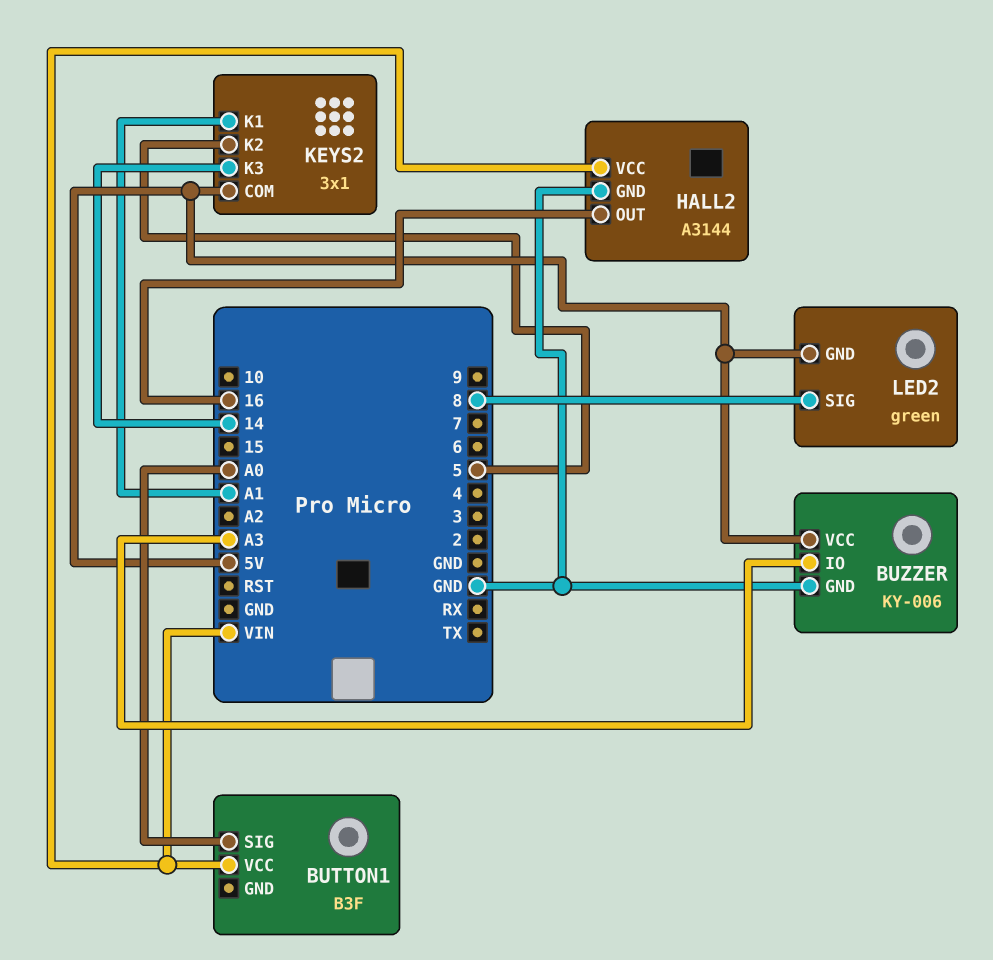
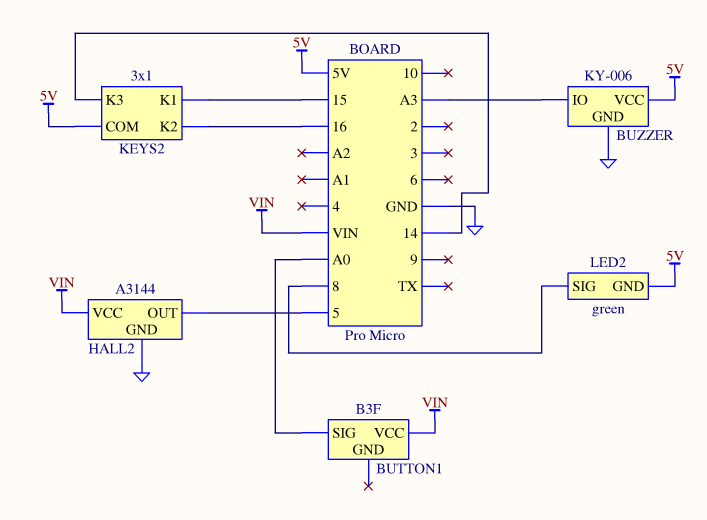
HALL2 pin OUT: 16 -> 5
KEYS2 pin K1: A1 -> 15
KEYS2 pin K2: 5 -> 16

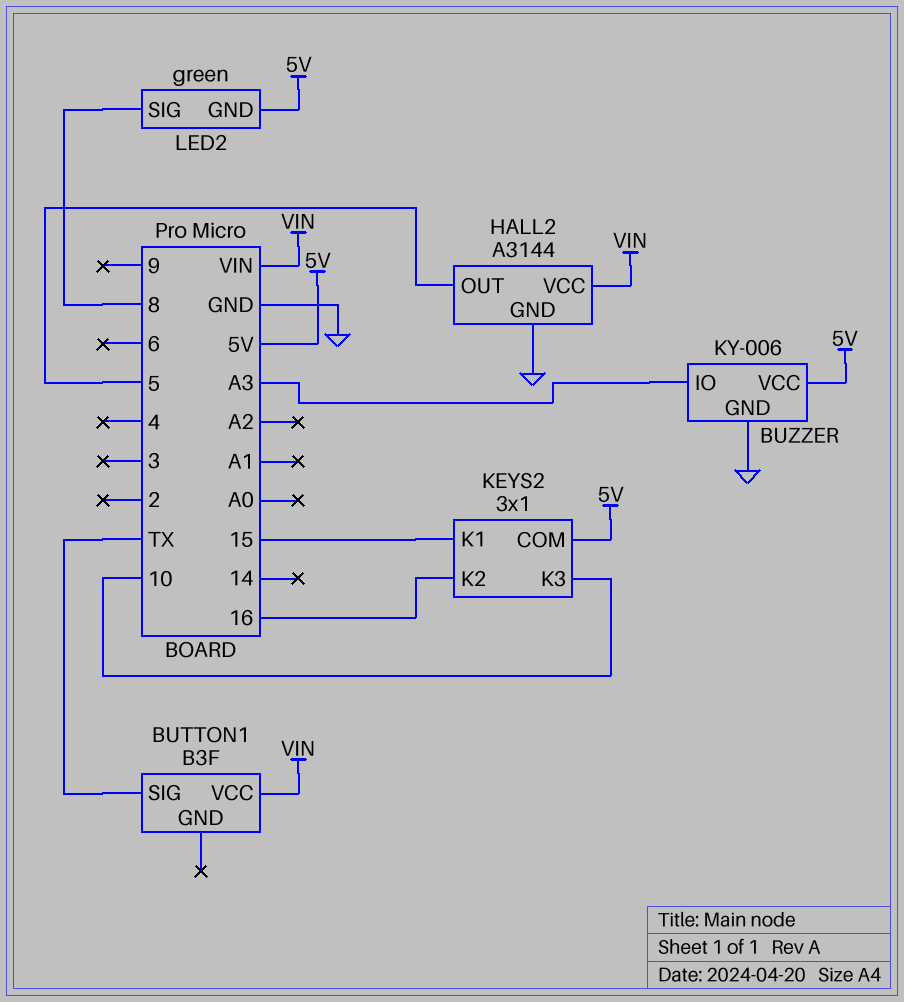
BUTTON1 pin SIG: A0 -> TX
KEYS2 pin K3: 14 -> 10

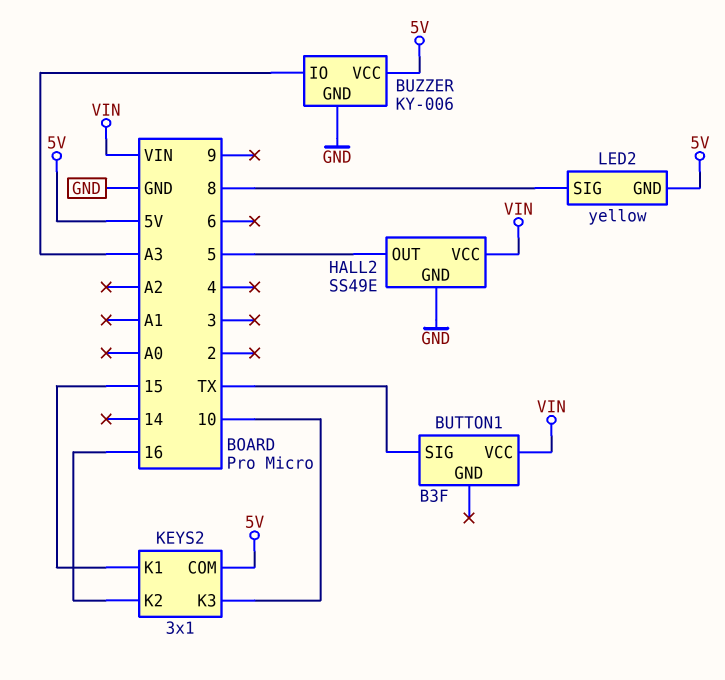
HALL2: A3144 -> SS49E
LED2: green -> yellow

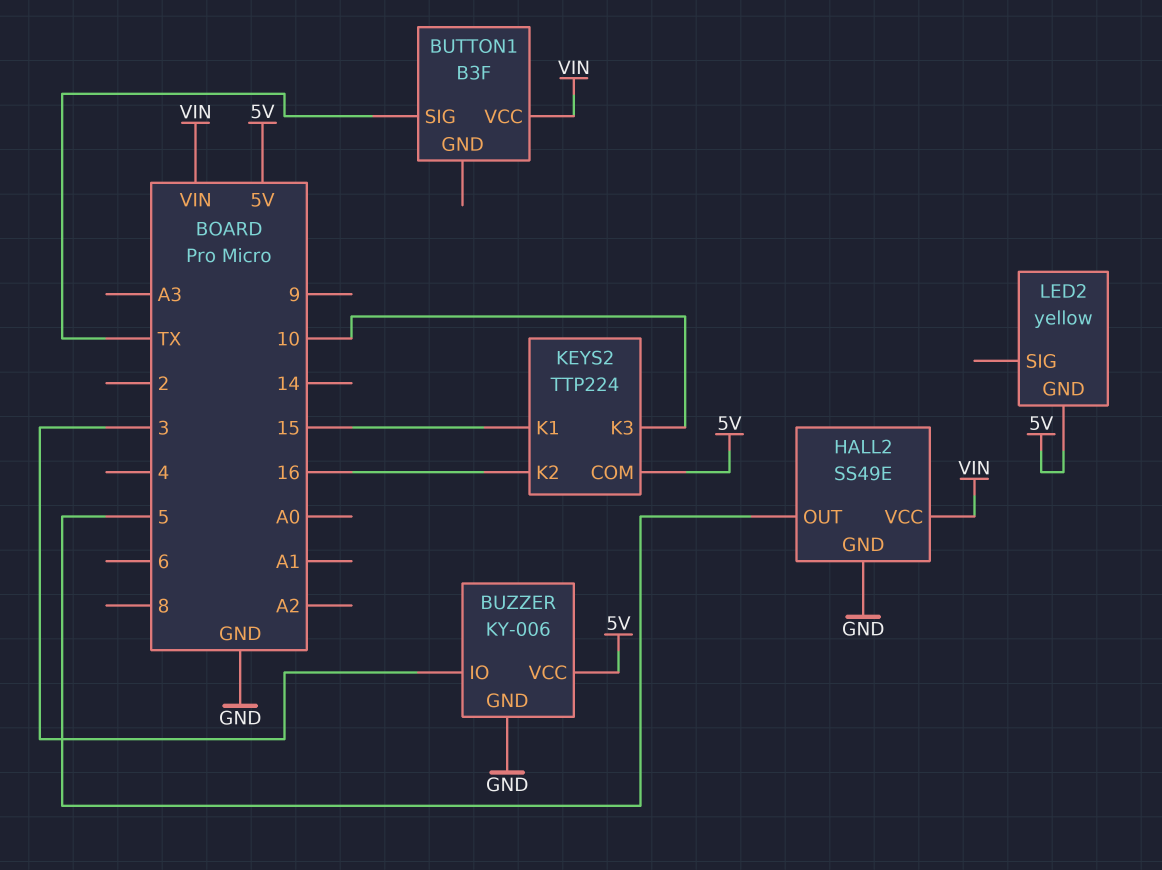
BUZZER pin IO: A3 -> 3
KEYS2: 3x1 -> TTP224
LED2 pin SIG: 8 -> none

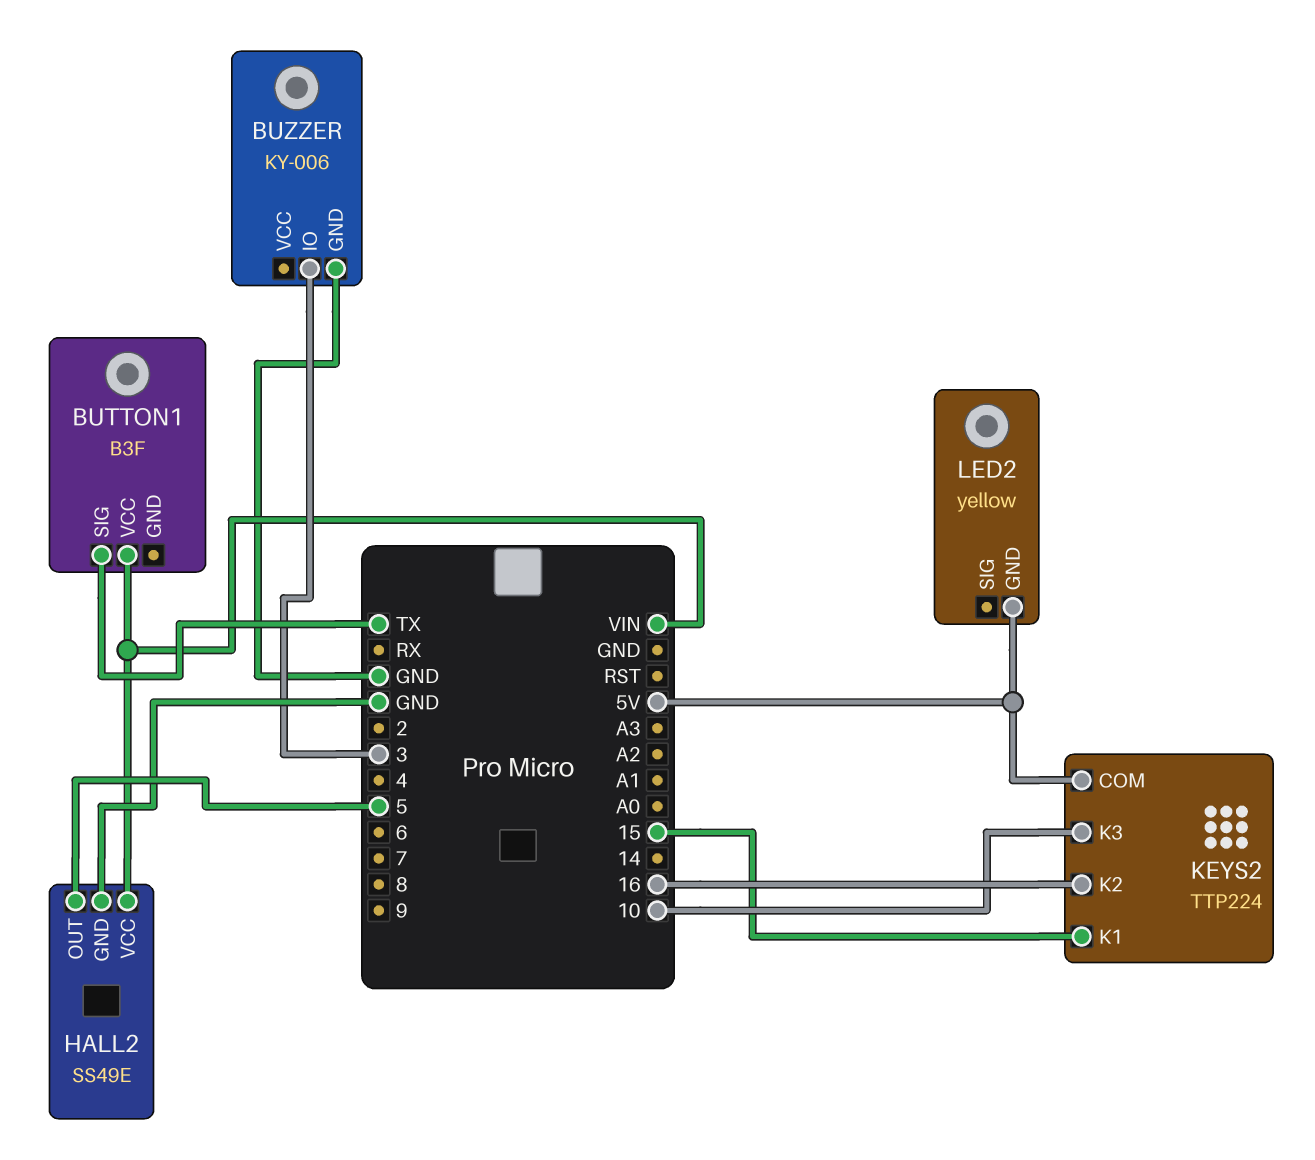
BUZZER pin VCC: 5V -> none

